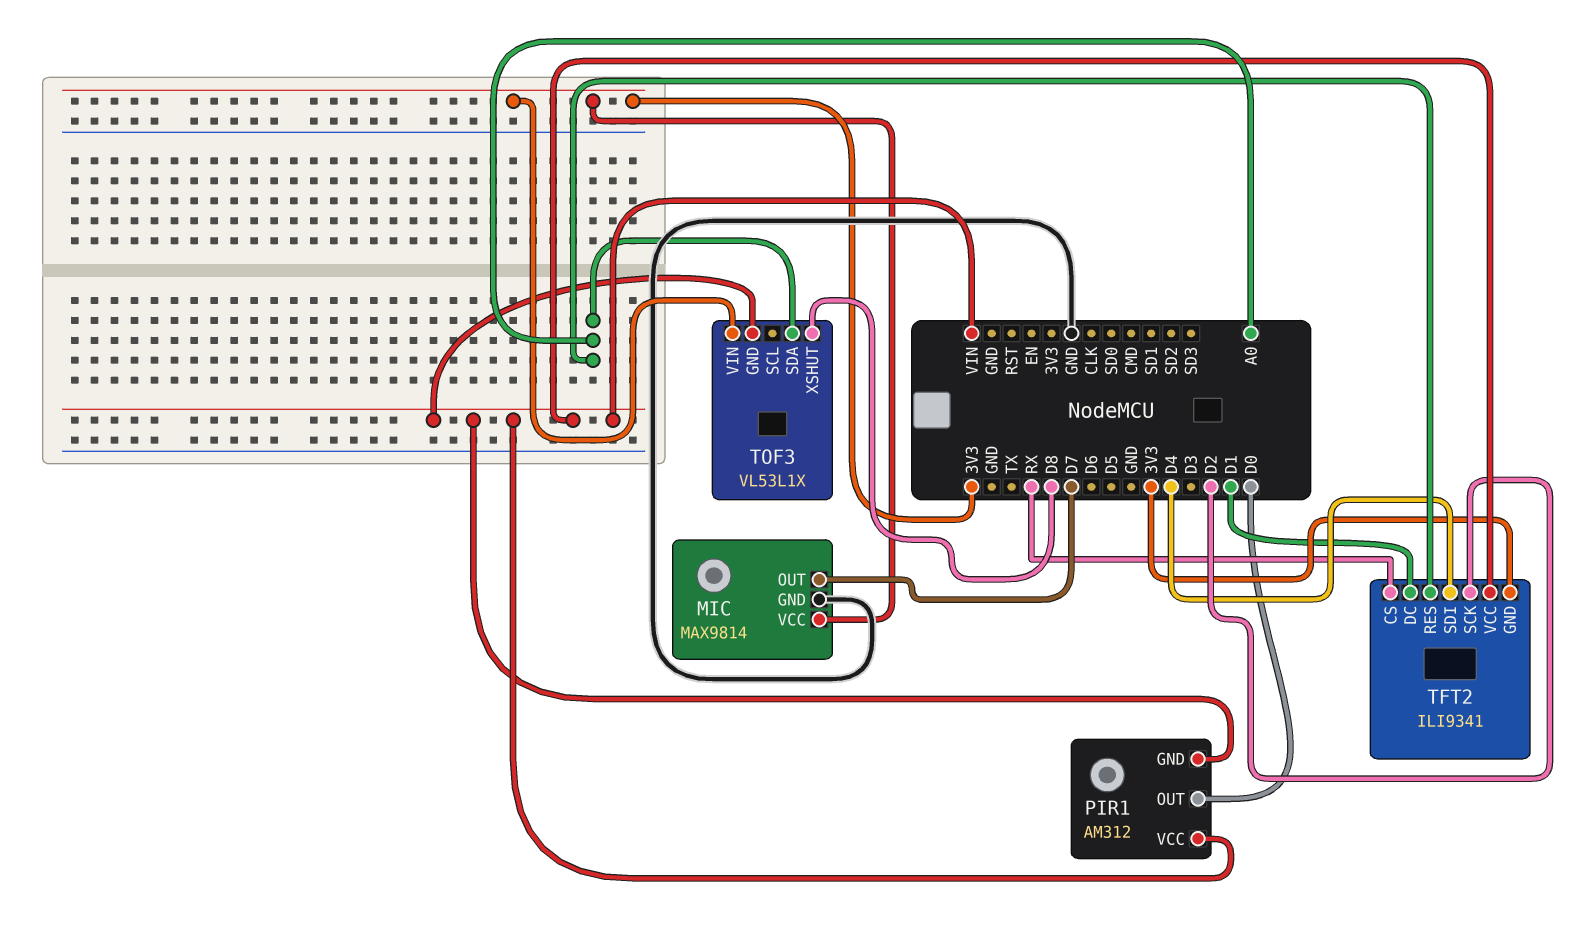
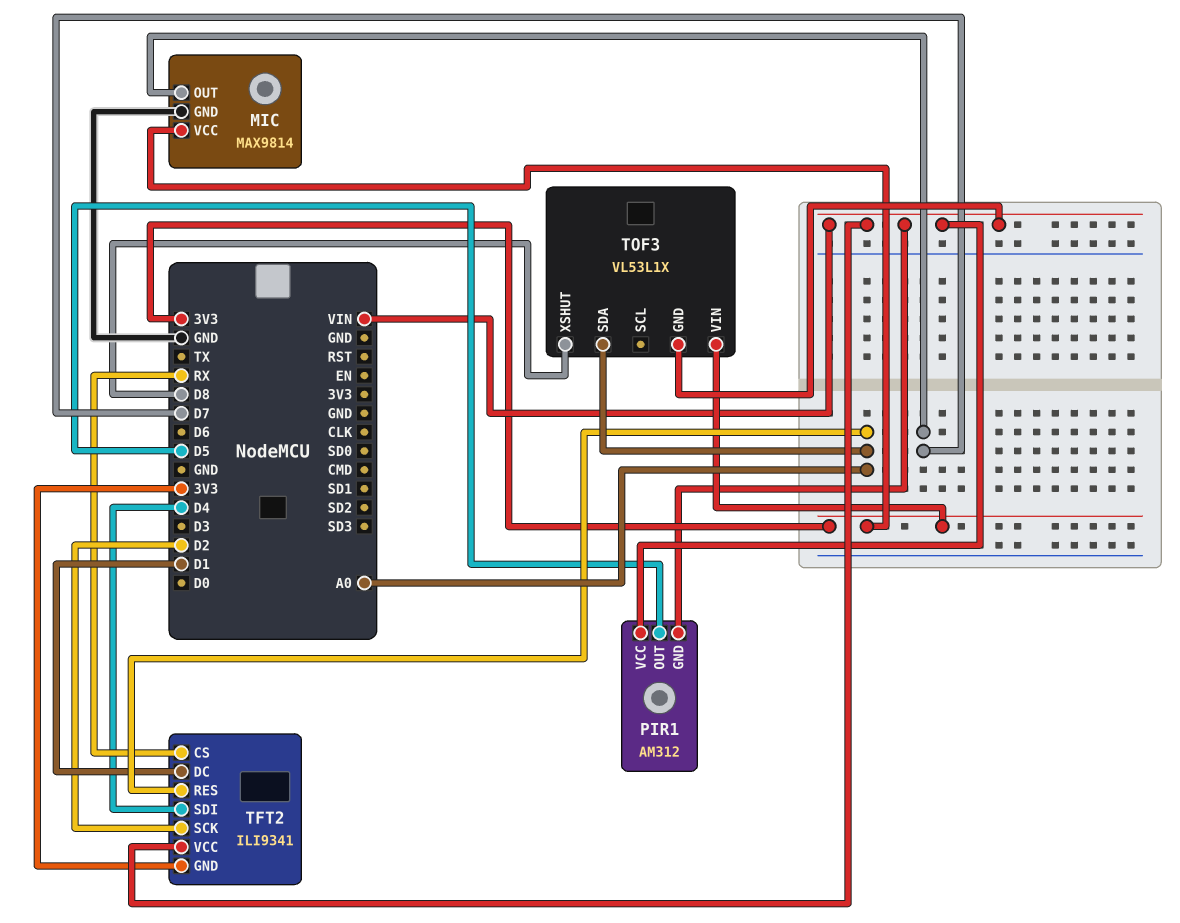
PIR1 pin OUT: D0 -> D5

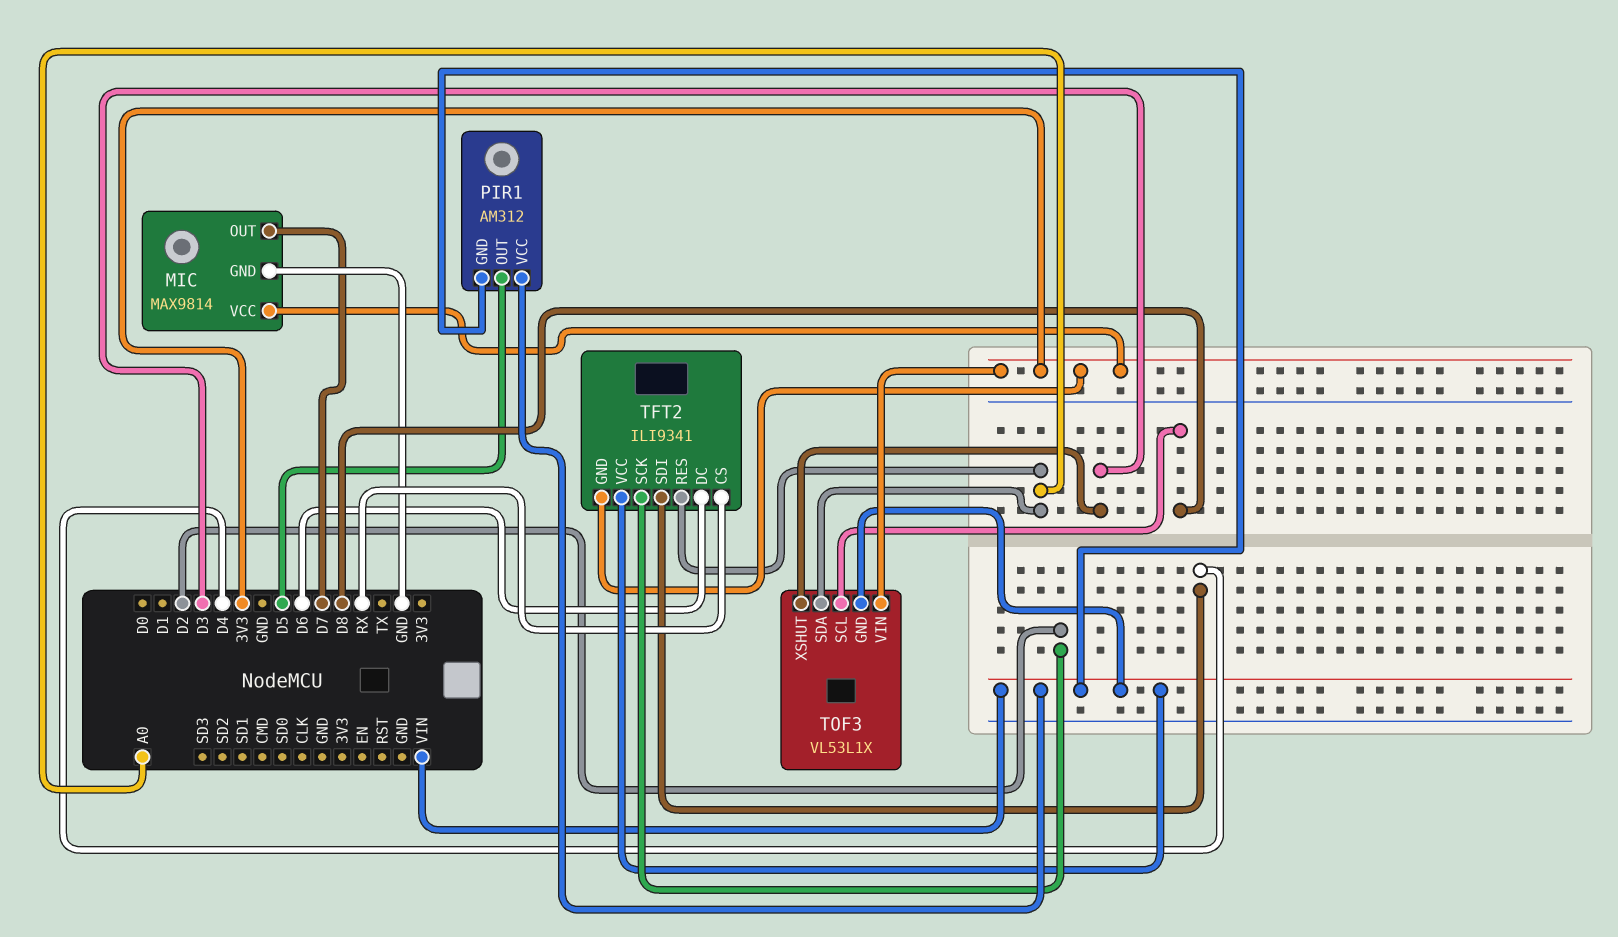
TFT2 pin DC: D1 -> D6
TOF3 pin SCL: none -> D8
TOF3 pin XSHUT: D8 -> D3

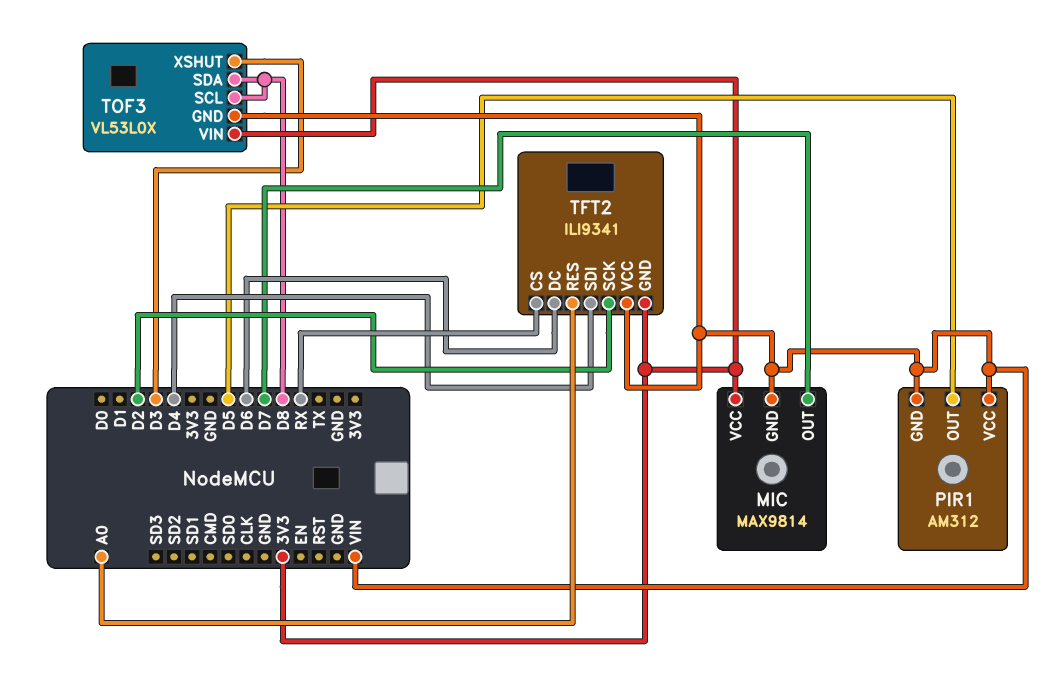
MIC pin GND: GND -> VIN
TOF3: VL53L1X -> VL53L0X
TOF3 pin SDA: A0 -> D8

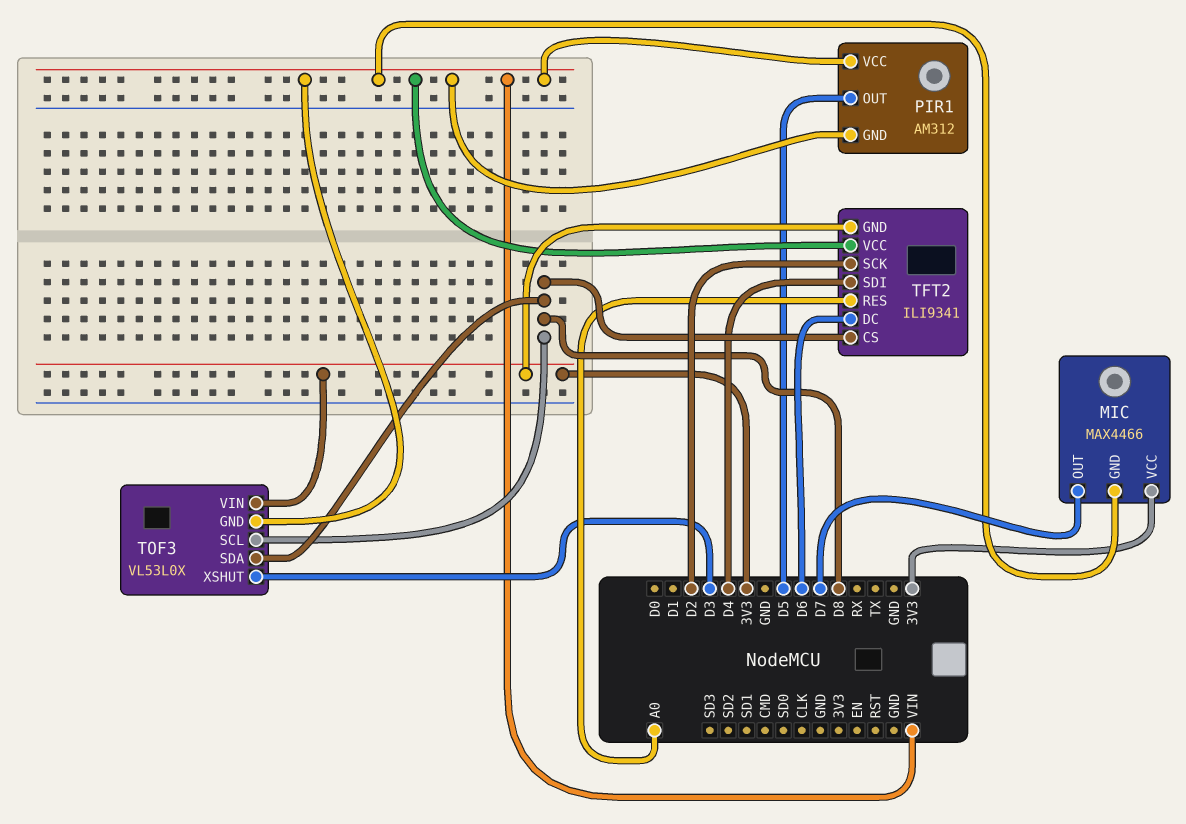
MIC: MAX9814 -> MAX4466
TFT2 pin CS: RX -> D8

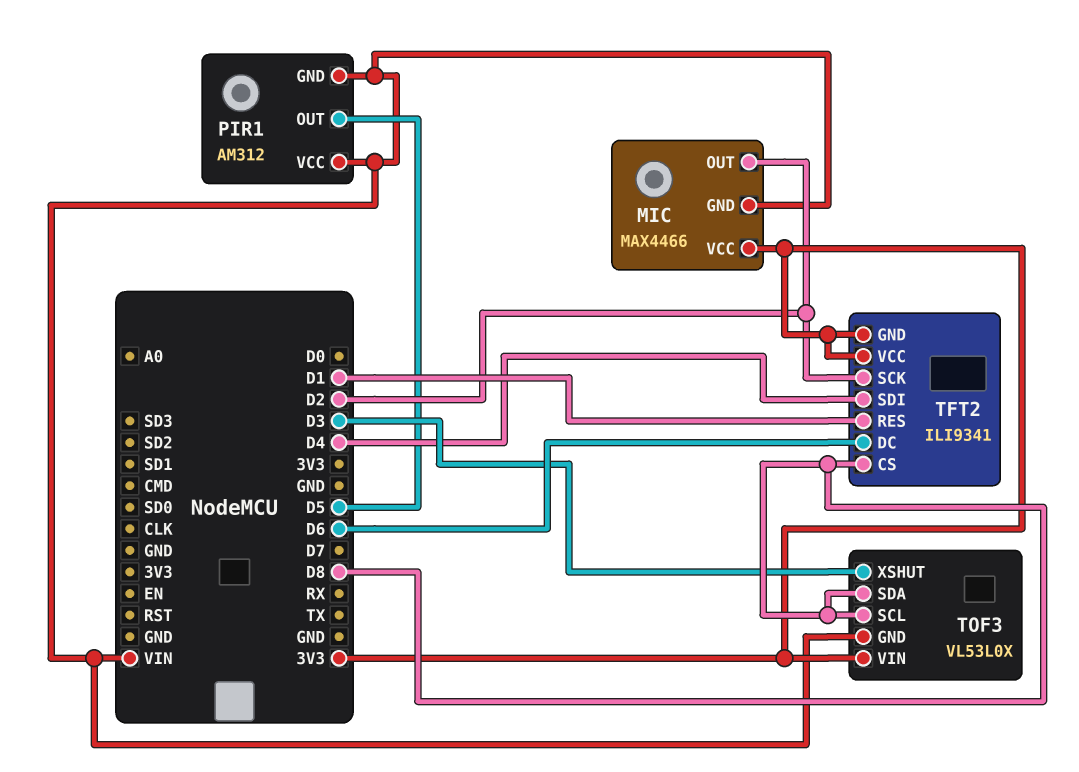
MIC pin OUT: D7 -> D2
TFT2 pin RES: A0 -> D1
TFT2 pin VCC: VIN -> 3V3

